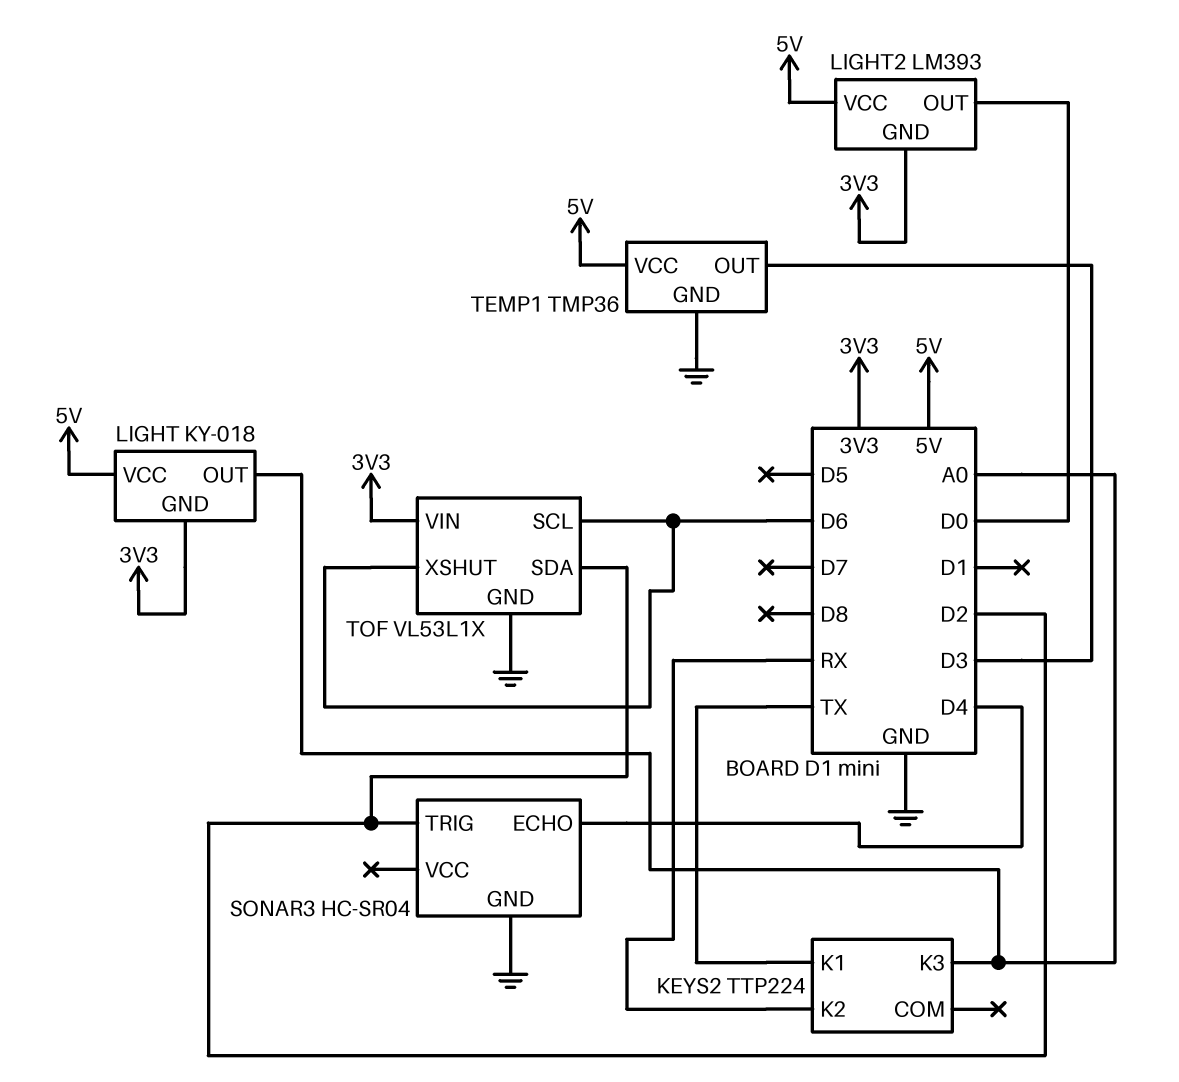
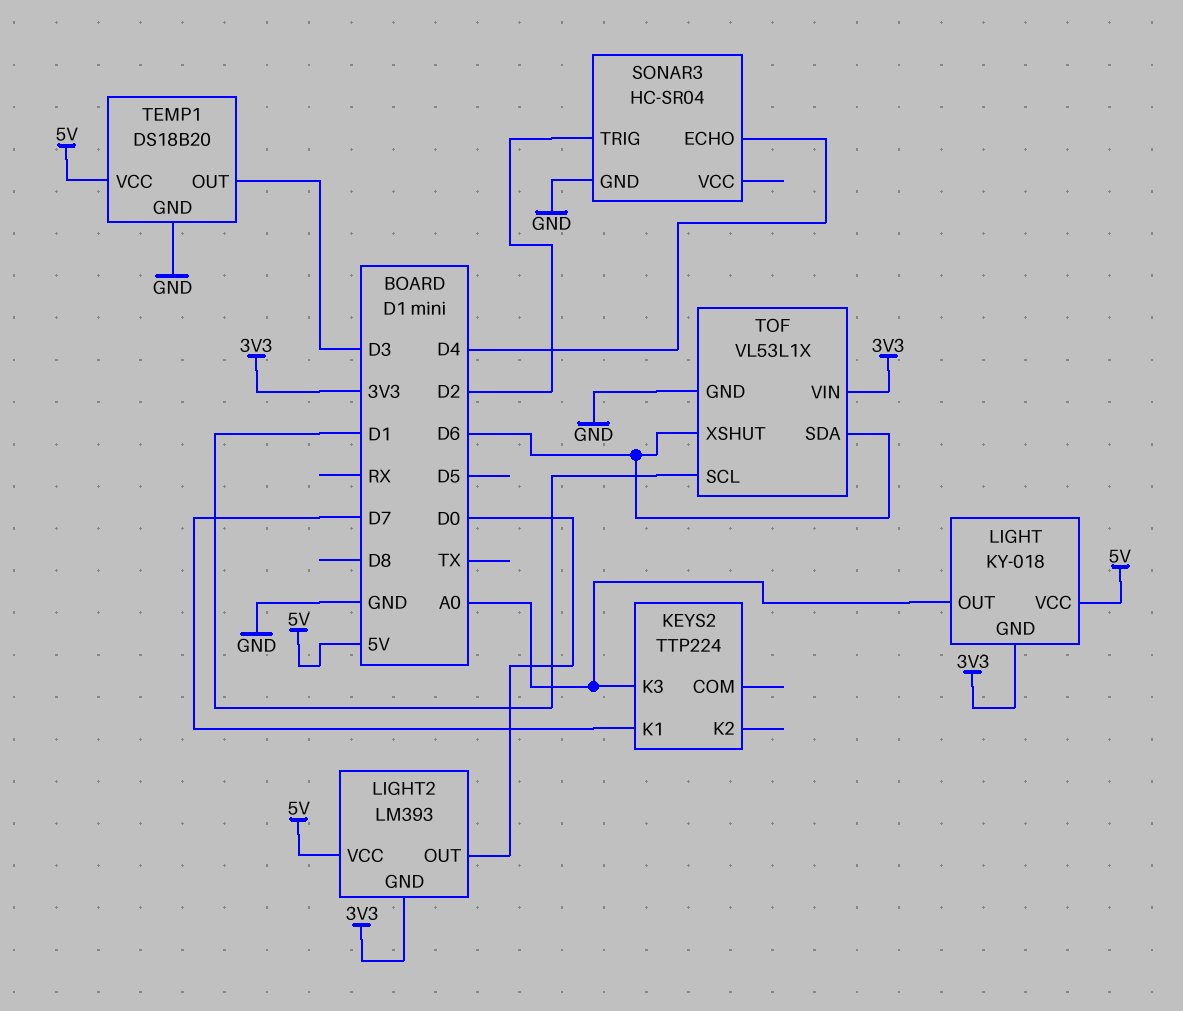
KEYS2 pin K1: TX -> D7
KEYS2 pin K2: RX -> none
TEMP1: TMP36 -> DS18B20
TOF pin SCL: D6 -> D1
TOF pin SDA: D2 -> D6

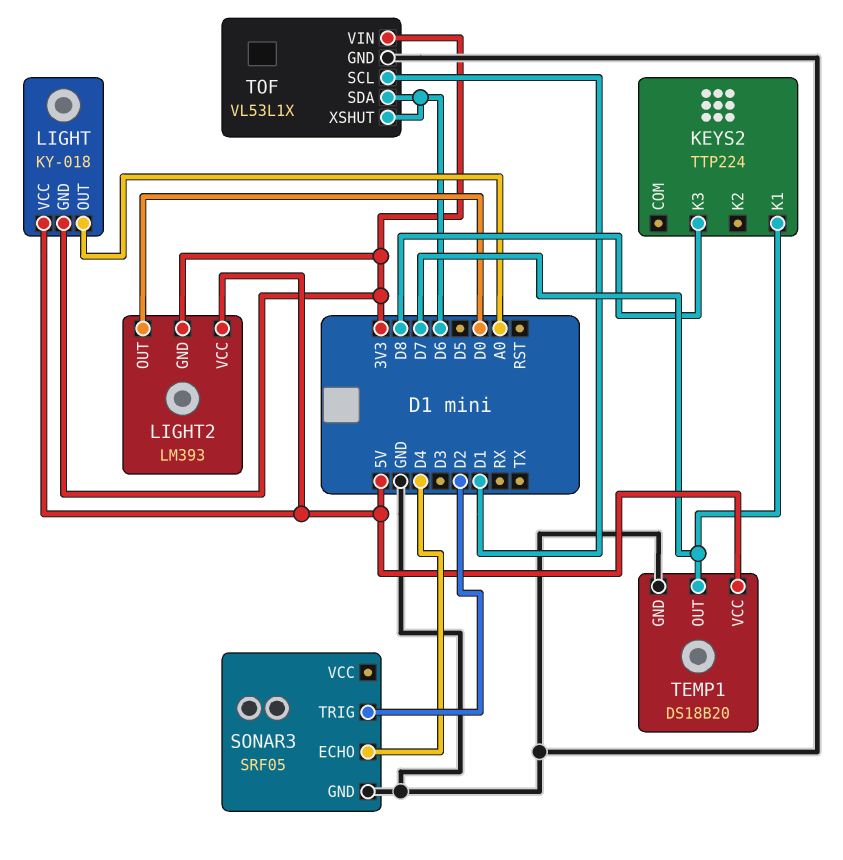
KEYS2 pin K3: A0 -> D8
SONAR3: HC-SR04 -> SRF05
TEMP1 pin OUT: D3 -> D7

